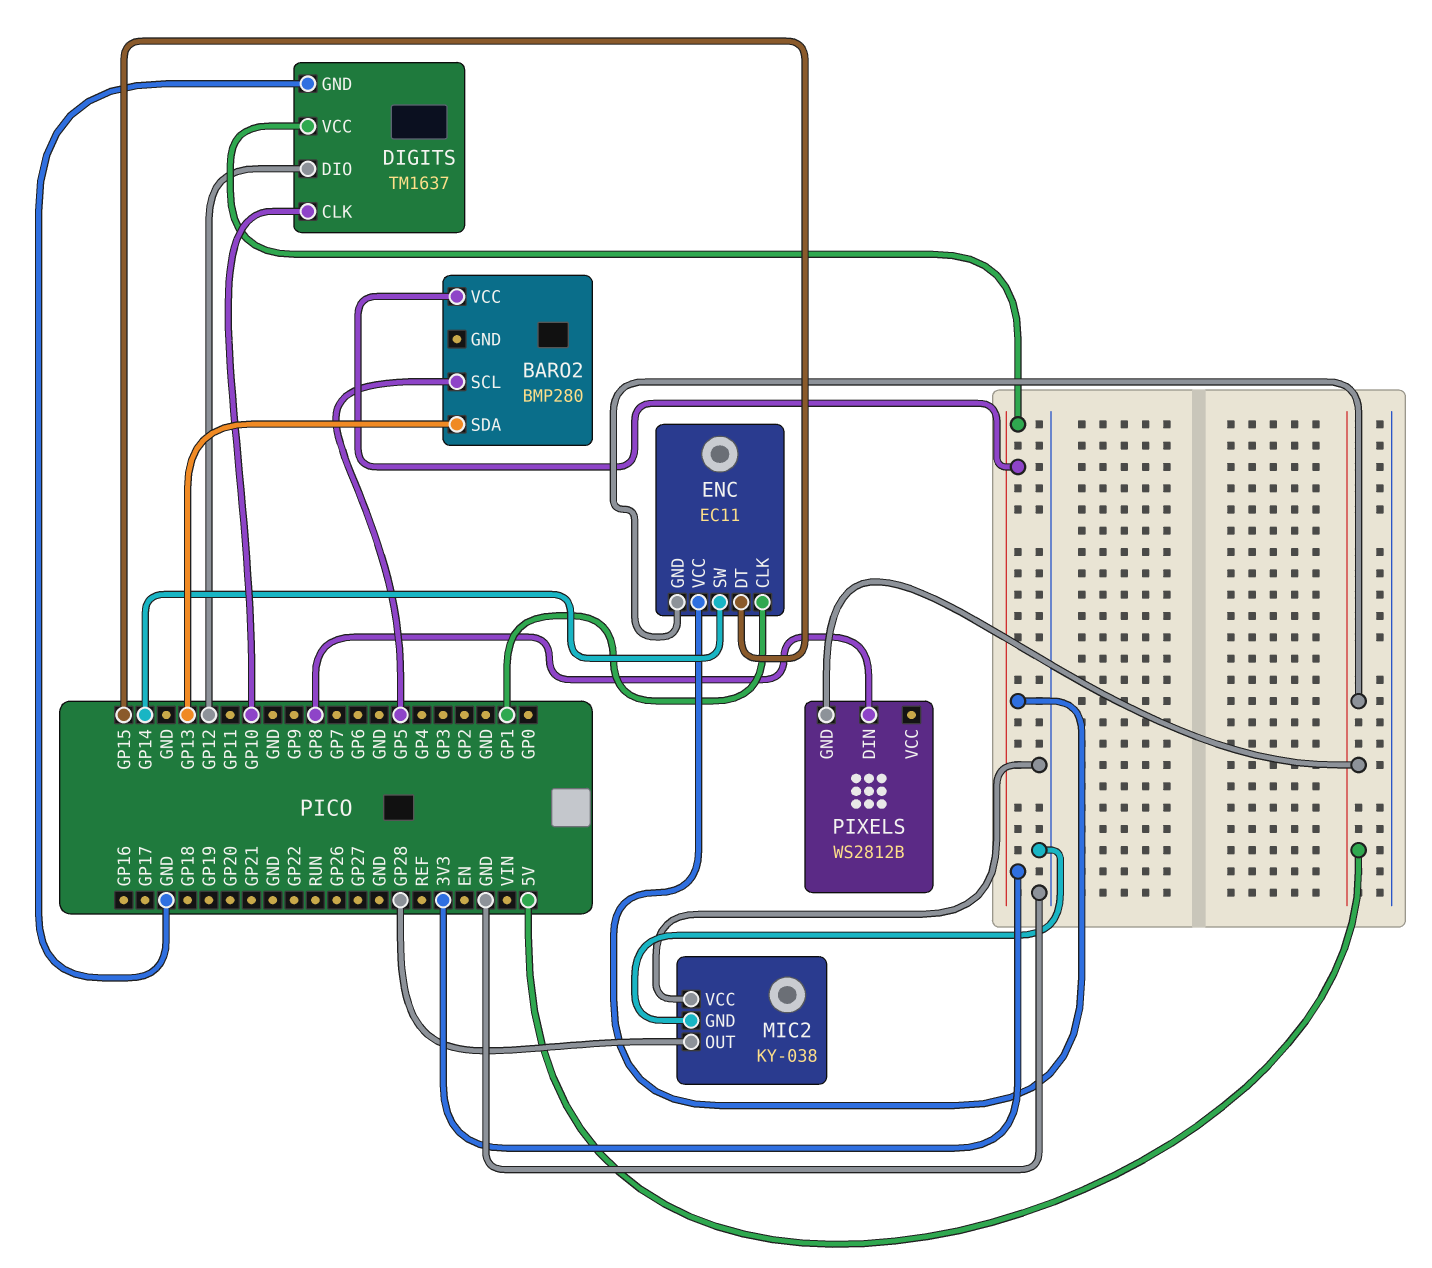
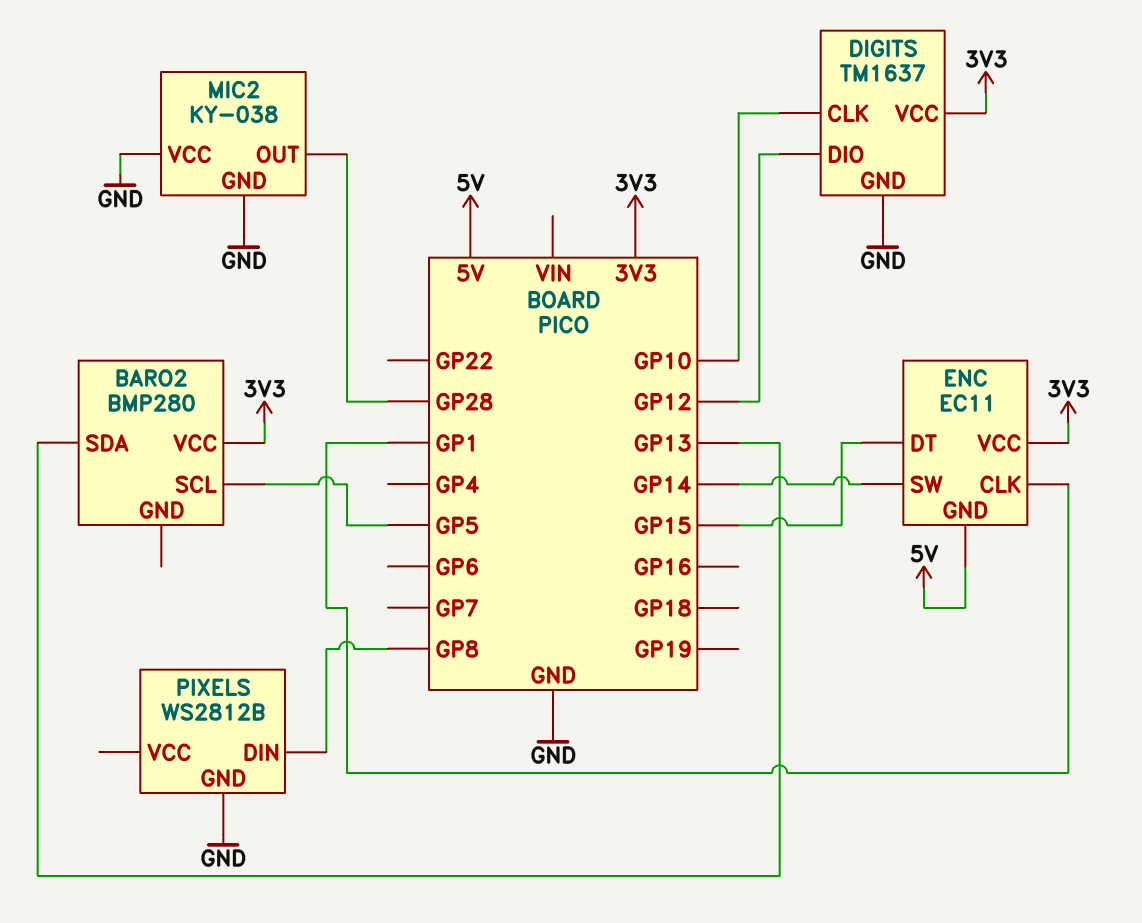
PIXELS pin GND: 5V -> GND

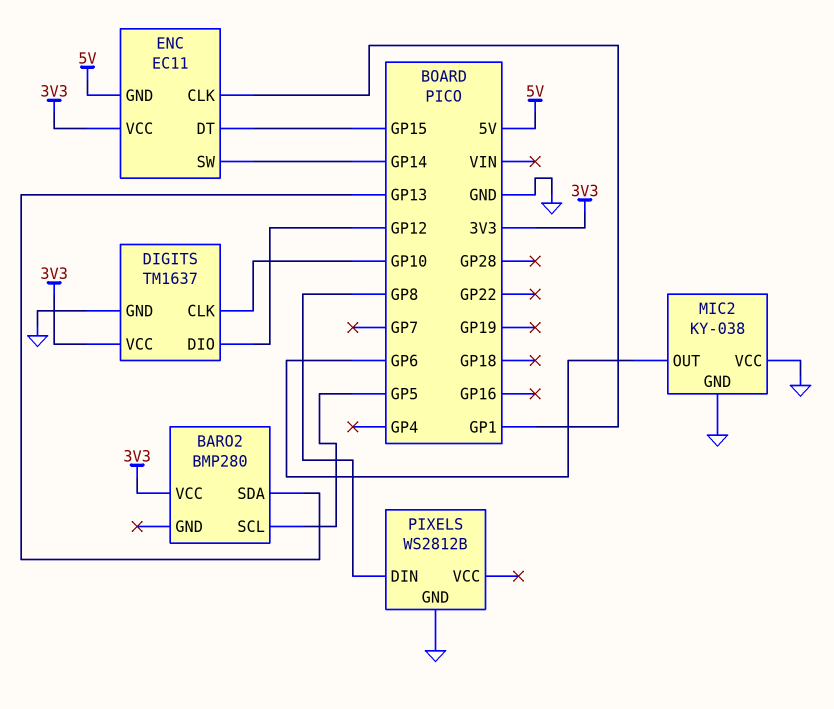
MIC2 pin OUT: GP28 -> GP6

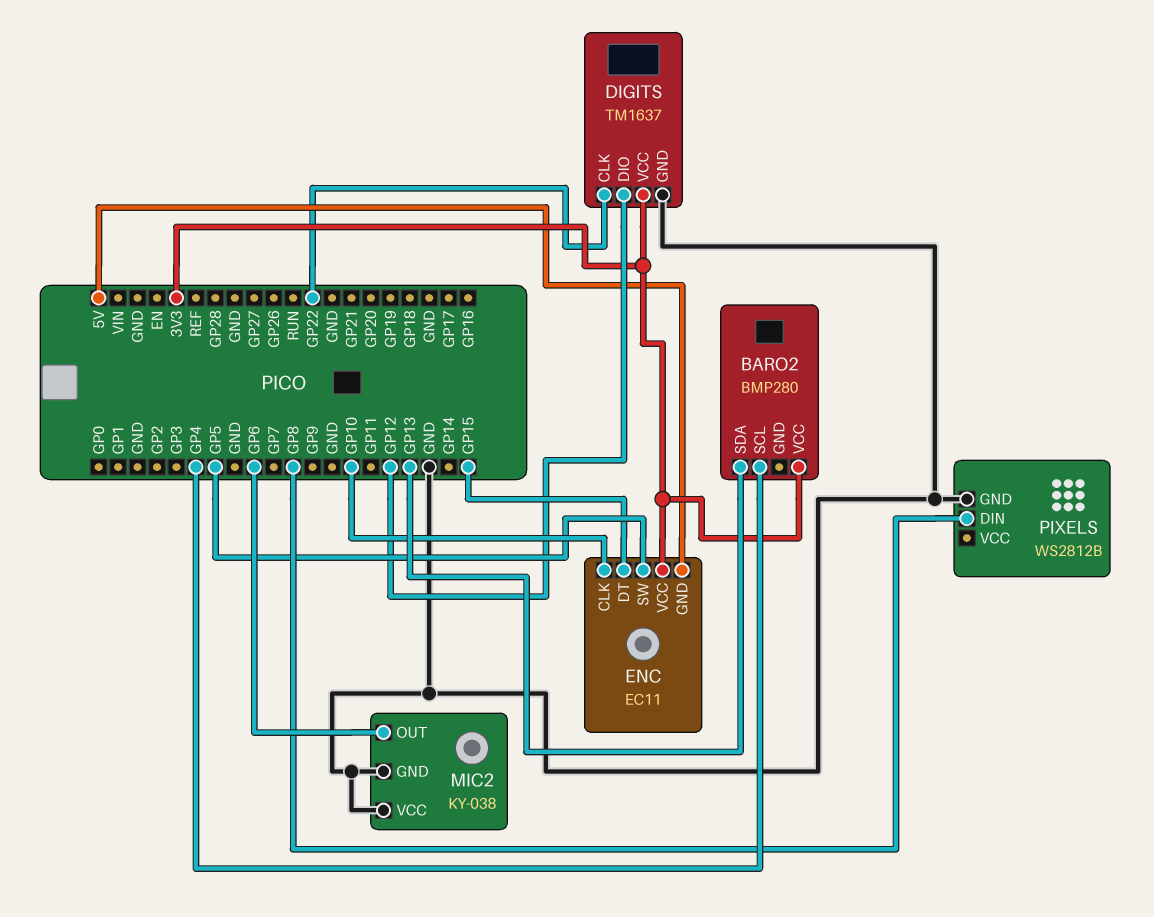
BARO2 pin SCL: GP5 -> GP4
DIGITS pin CLK: GP10 -> GP22
ENC pin CLK: GP1 -> GP10
ENC pin SW: GP14 -> GP5

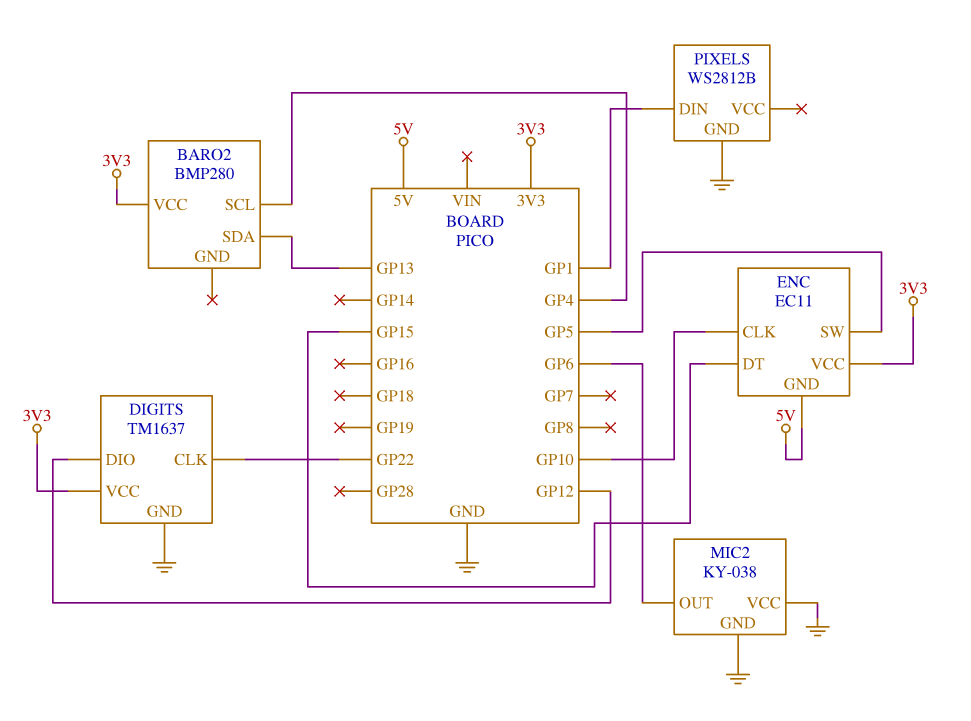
PIXELS pin DIN: GP8 -> GP1

